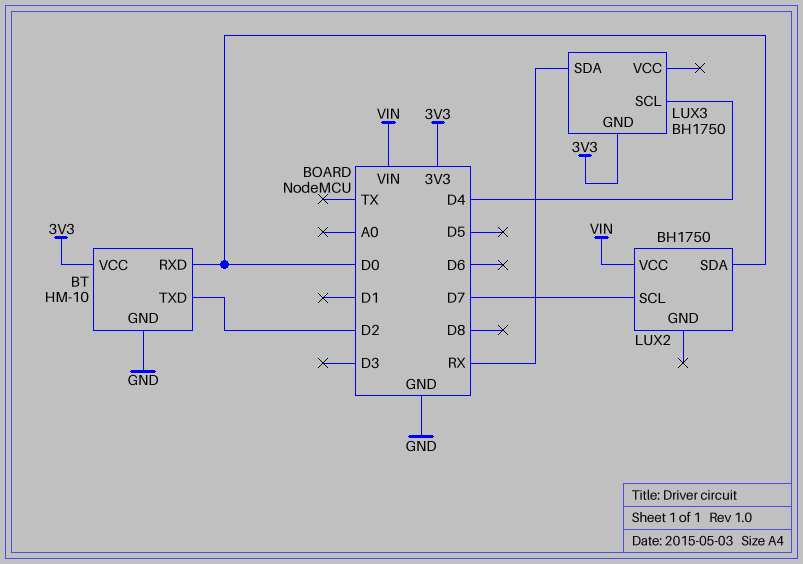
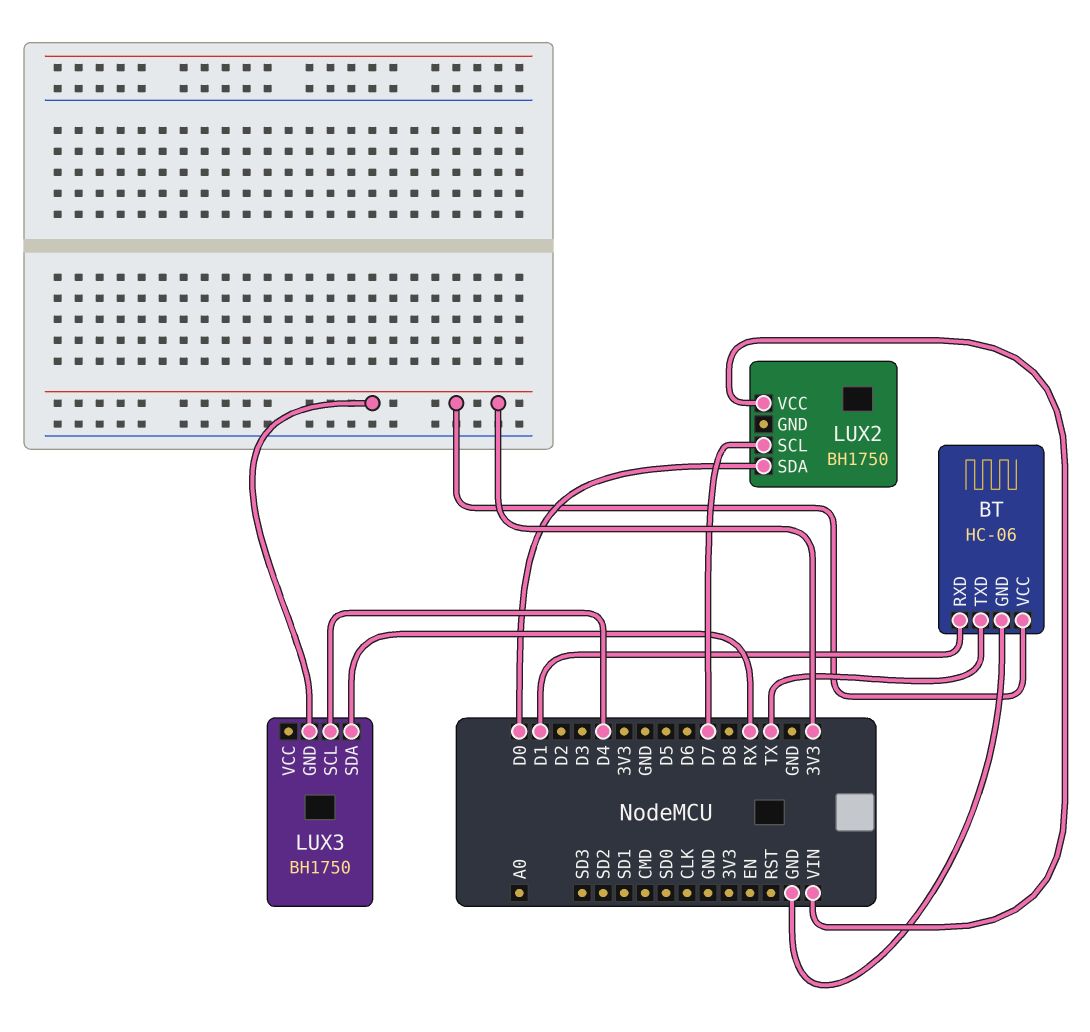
BT: HM-10 -> HC-06
BT pin RXD: D0 -> D1
BT pin TXD: D2 -> TX

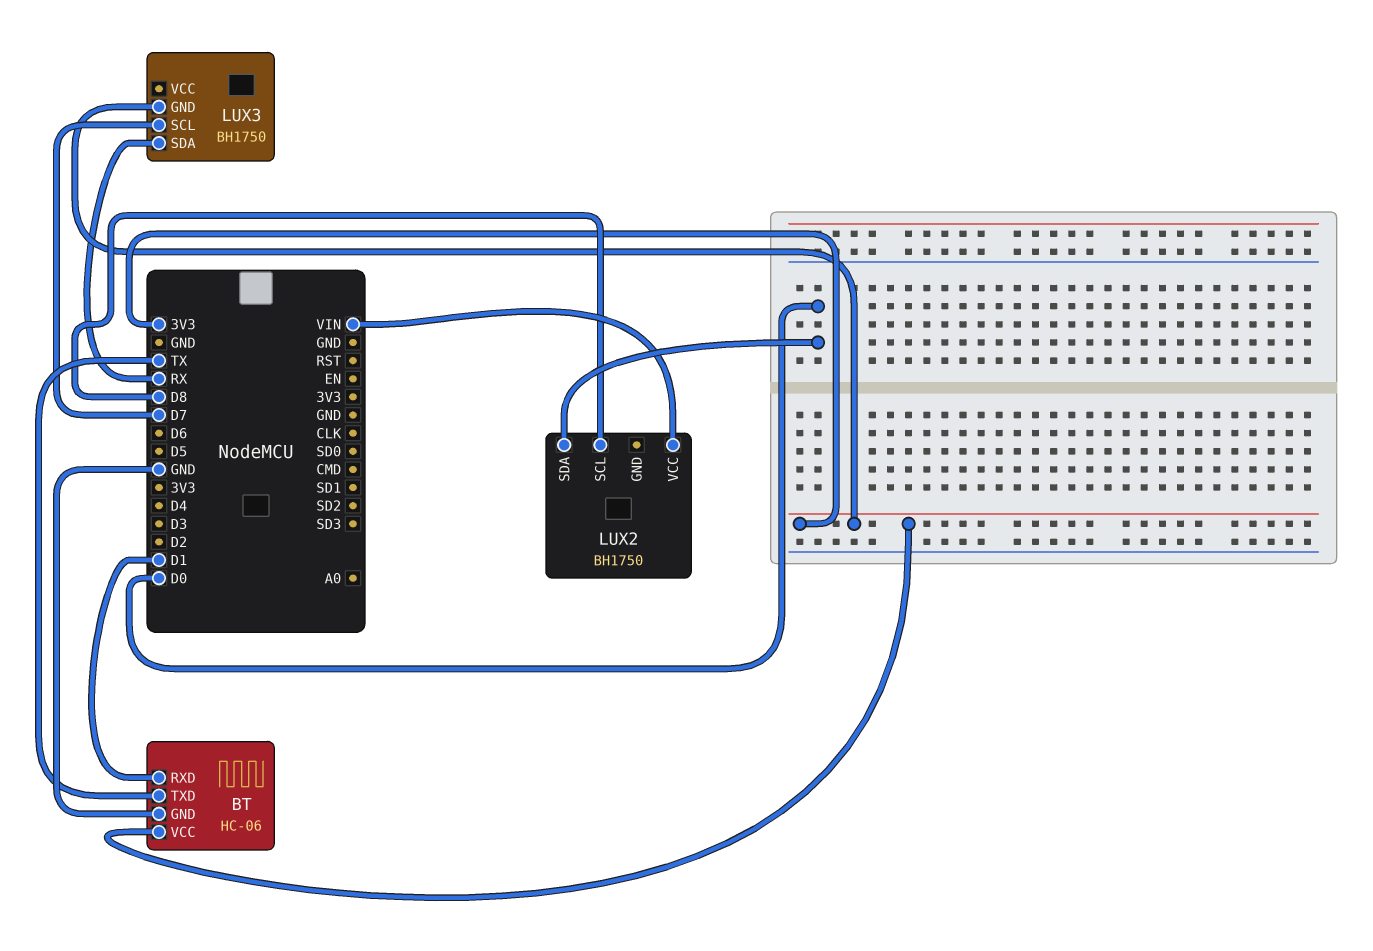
LUX2 pin SCL: D7 -> D8
LUX3 pin SCL: D4 -> D7

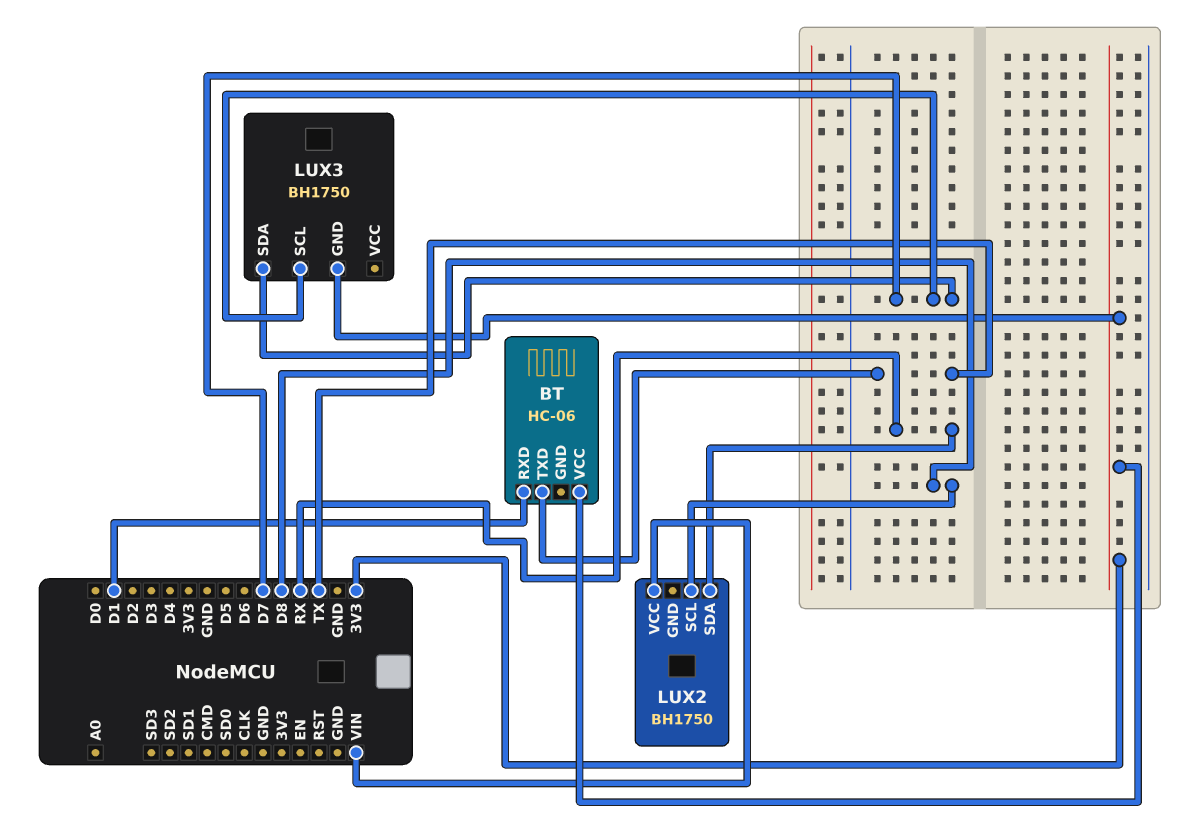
BT pin GND: GND -> none
LUX2 pin SDA: D0 -> RX
LUX3 pin SDA: RX -> D7

